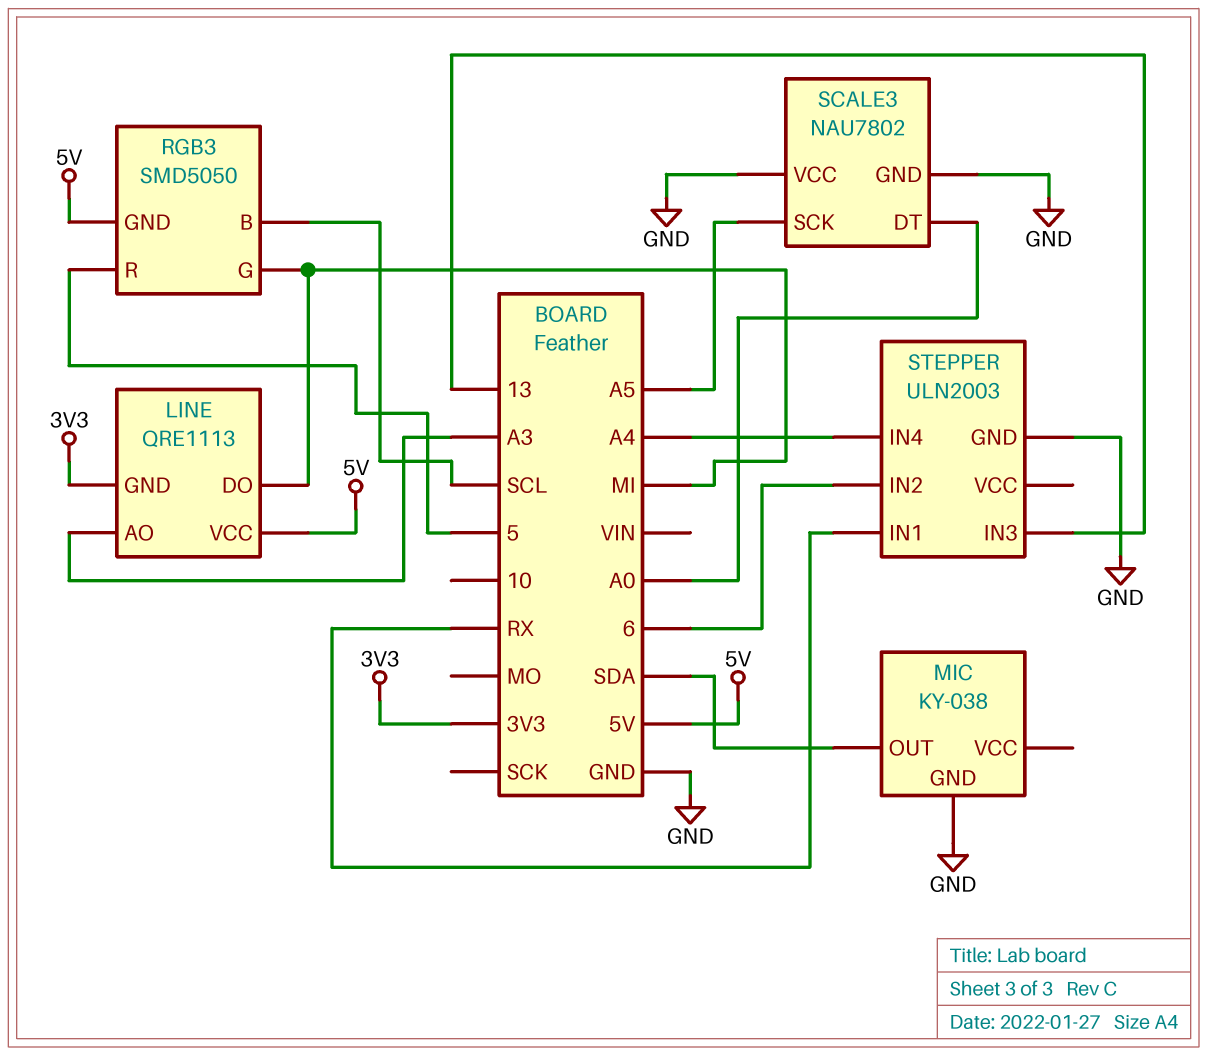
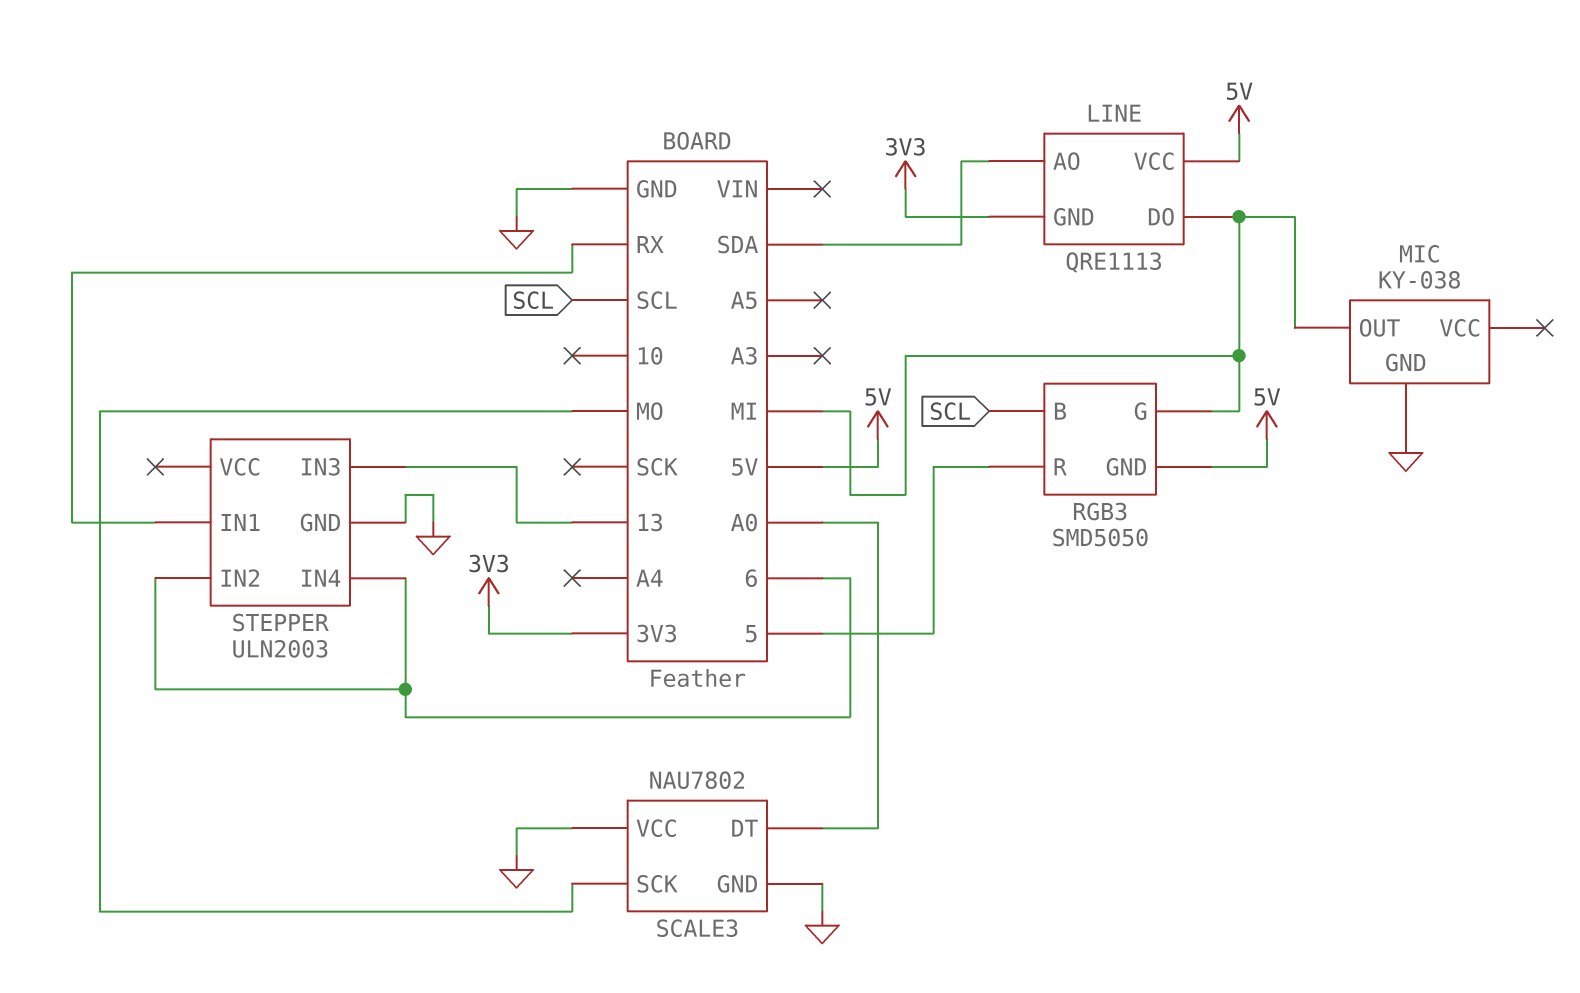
LINE pin AO: A3 -> SDA
MIC pin OUT: SDA -> MI
SCALE3 pin SCK: A5 -> MO
STEPPER pin IN4: A4 -> 6

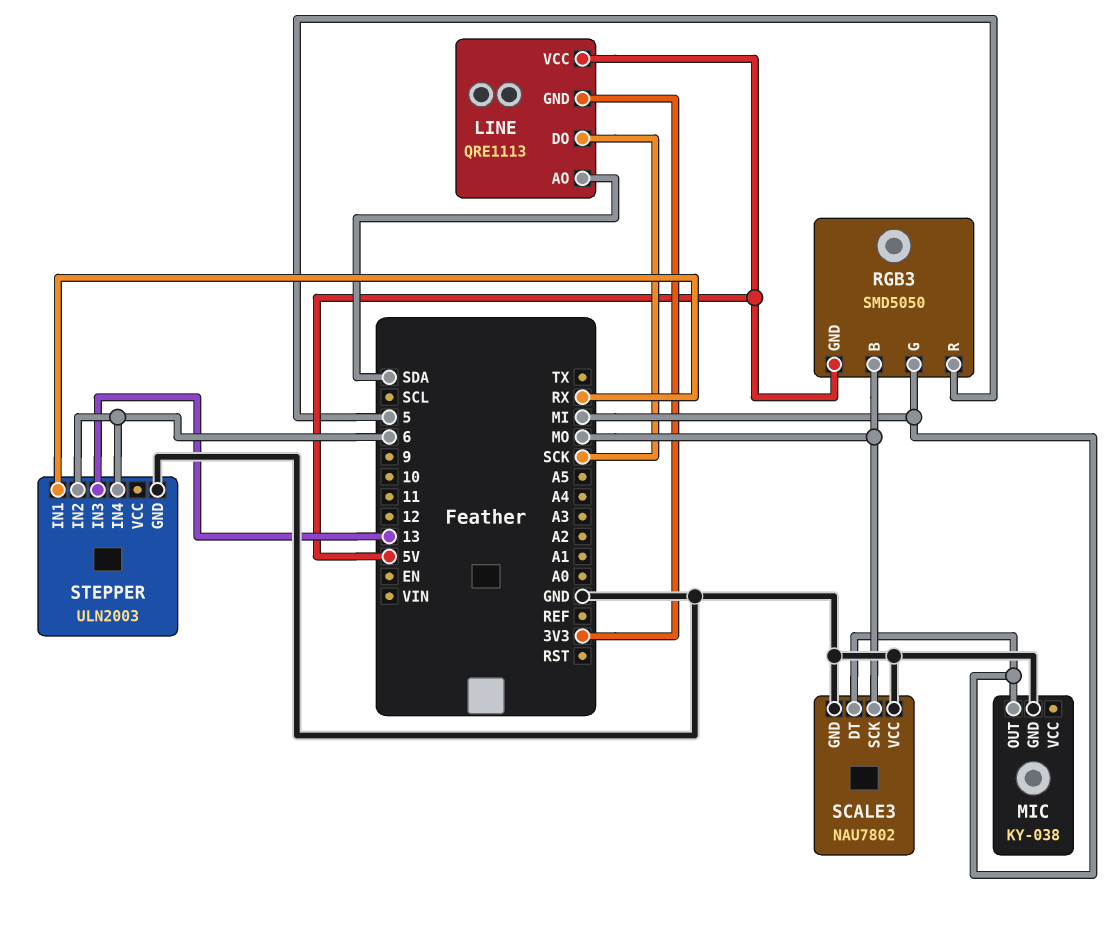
LINE pin DO: MI -> SCK
RGB3 pin B: SCL -> MO
SCALE3 pin DT: A0 -> MI

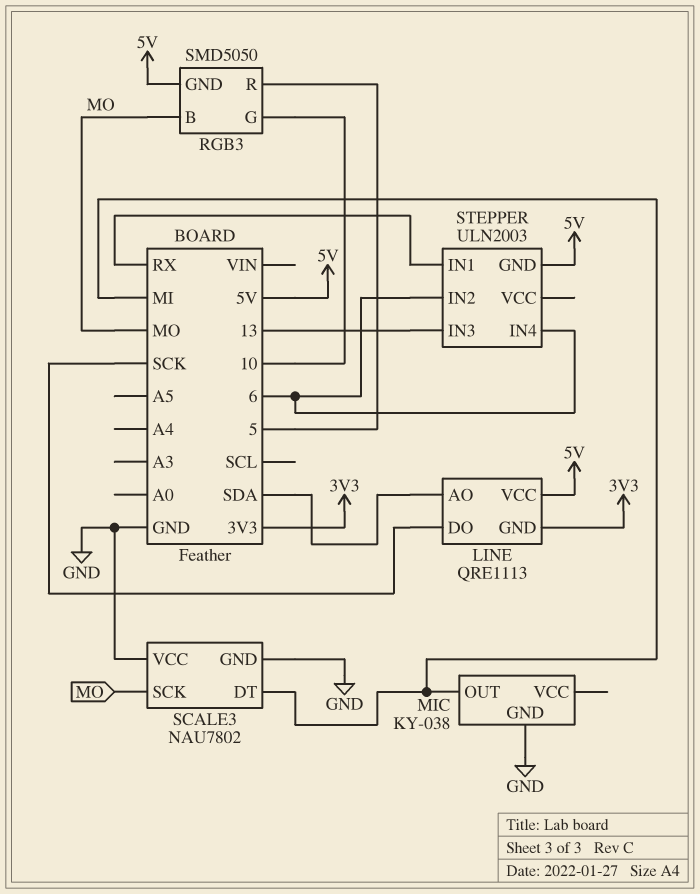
RGB3 pin G: MI -> 10
STEPPER pin GND: GND -> 5V

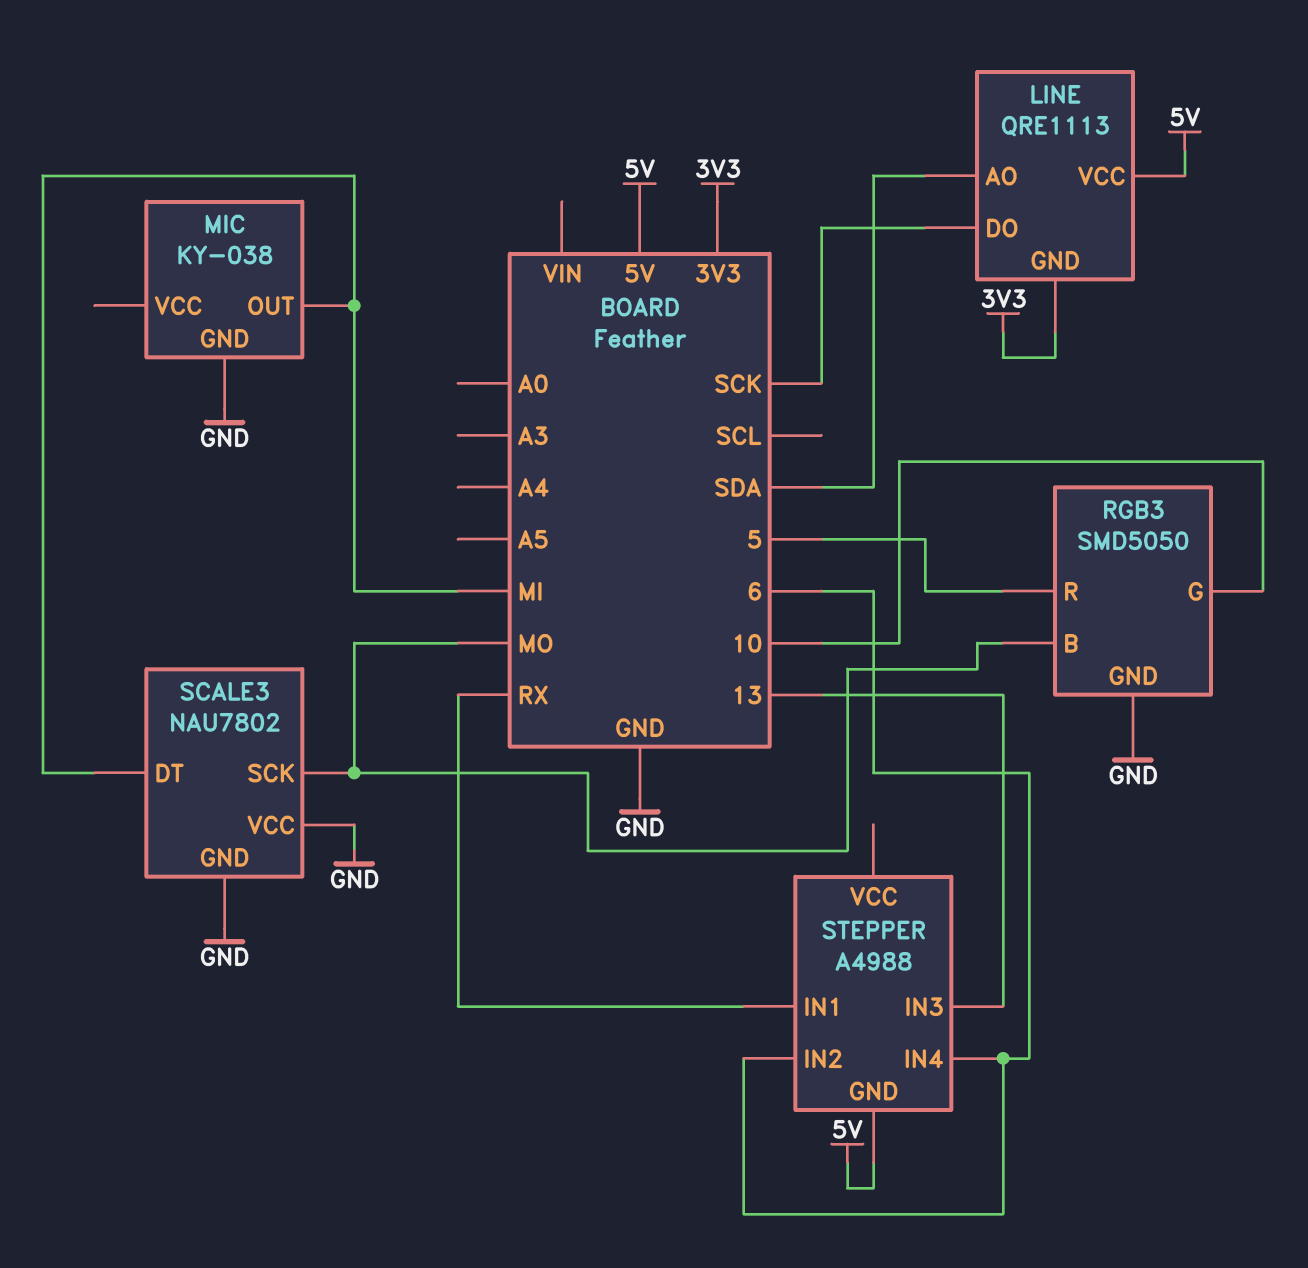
RGB3 pin GND: 5V -> GND
STEPPER: ULN2003 -> A4988

